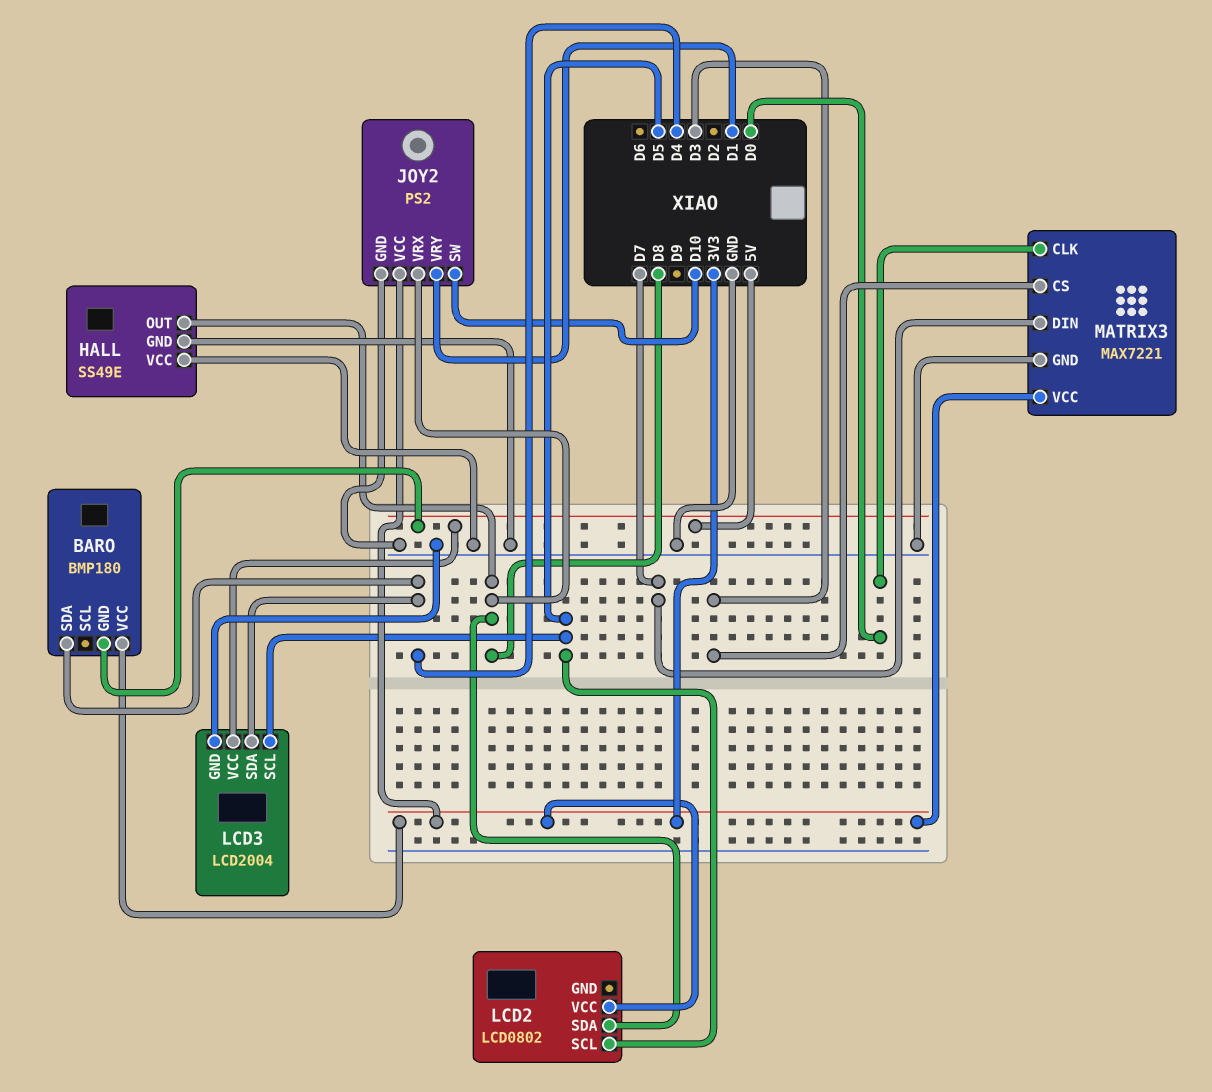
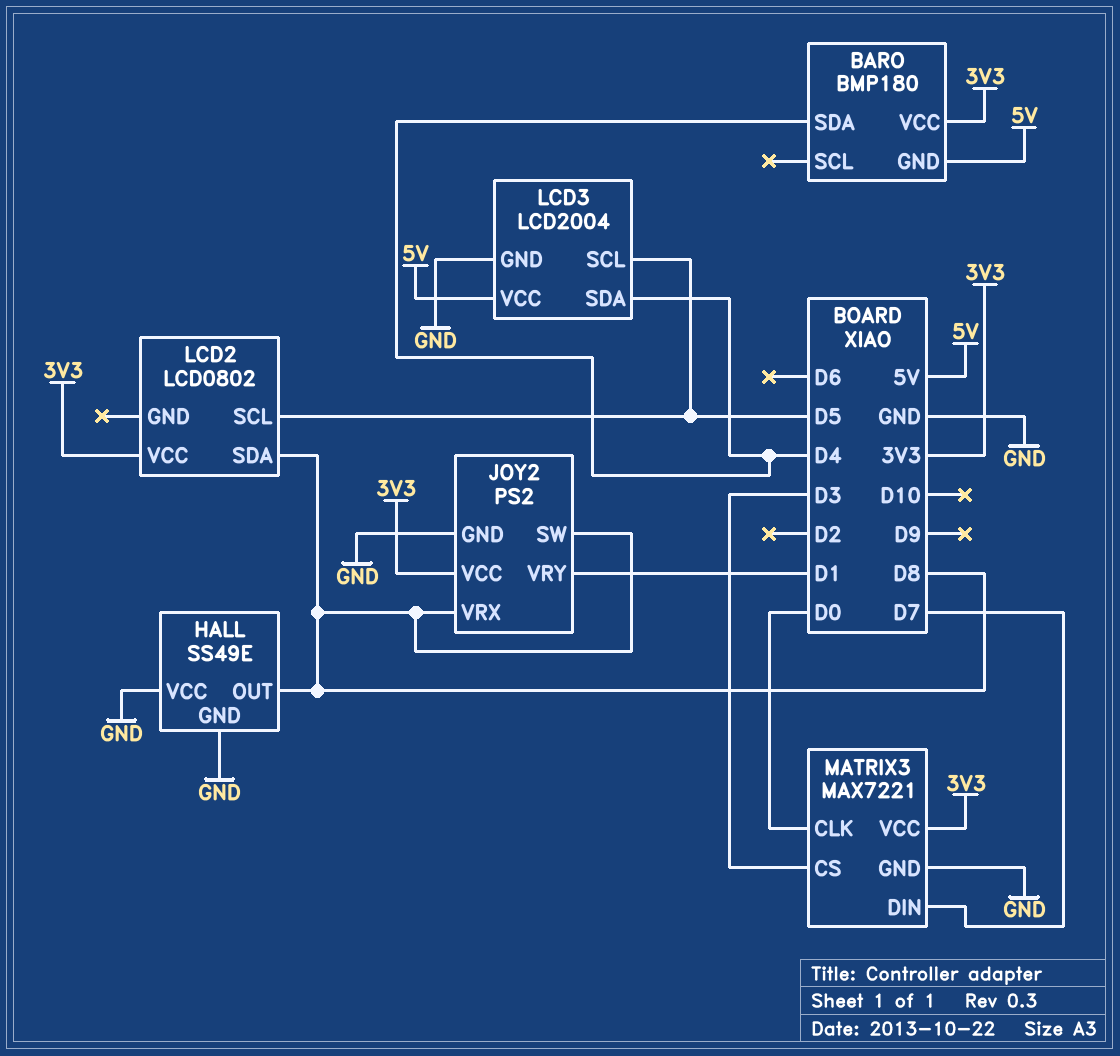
JOY2 pin SW: D10 -> D8

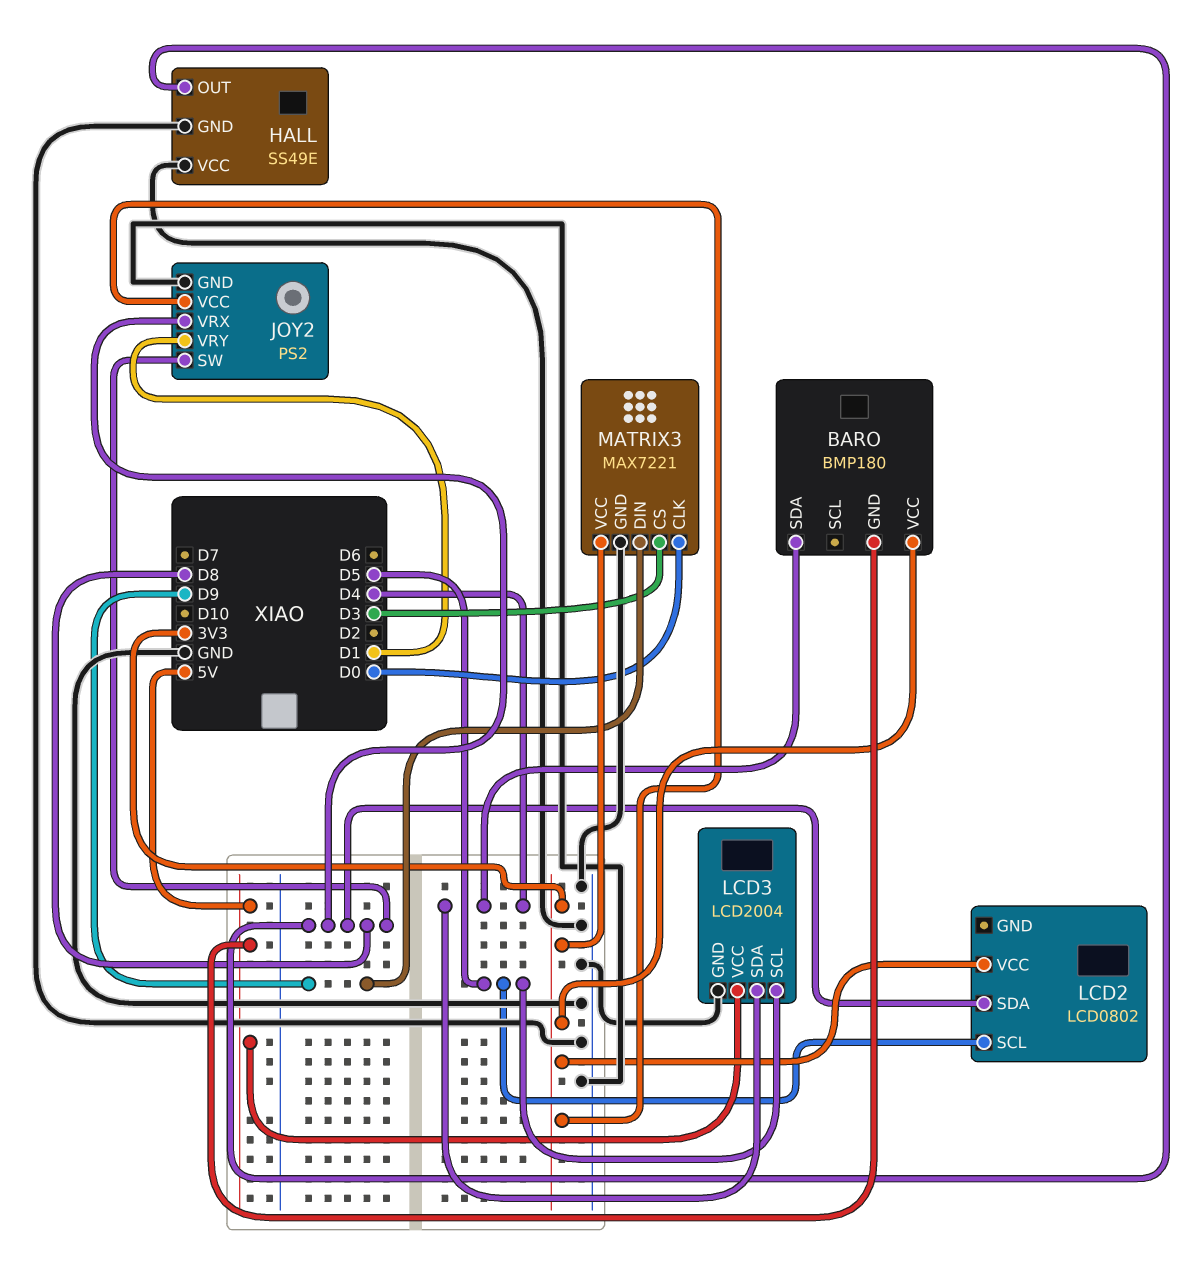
MATRIX3 pin DIN: D7 -> D9

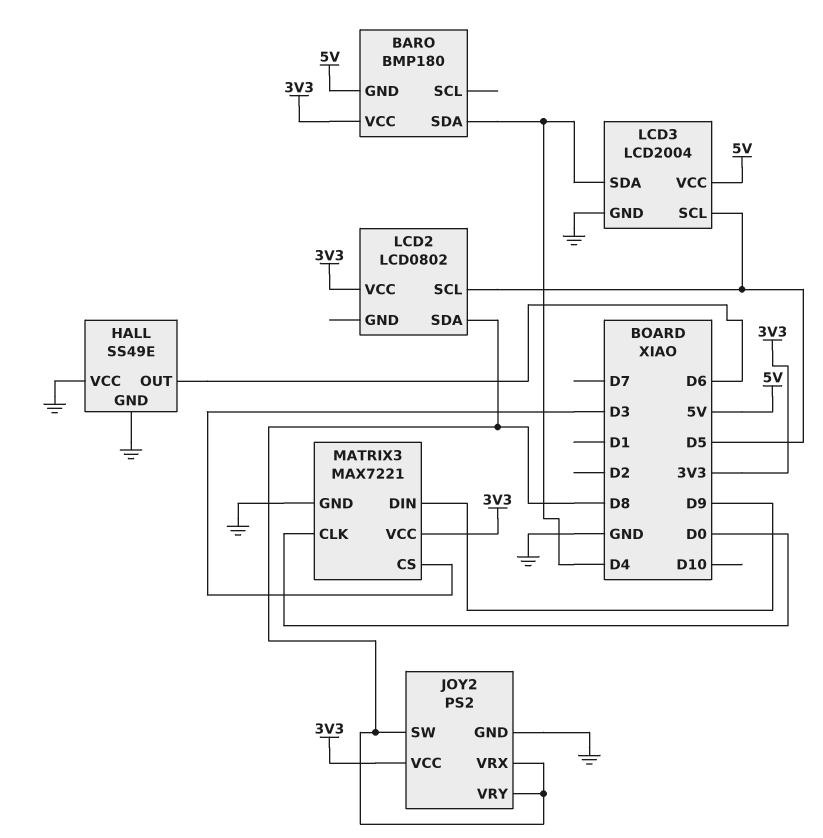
HALL pin OUT: D8 -> D6
JOY2 pin VRY: D1 -> D8

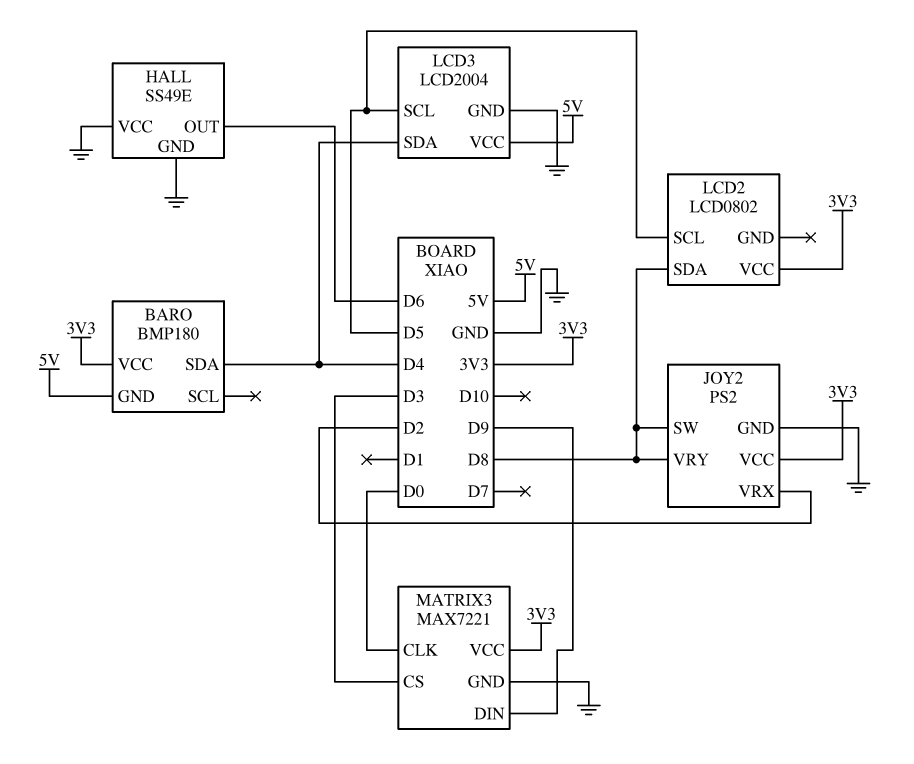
JOY2 pin VRX: D8 -> D2

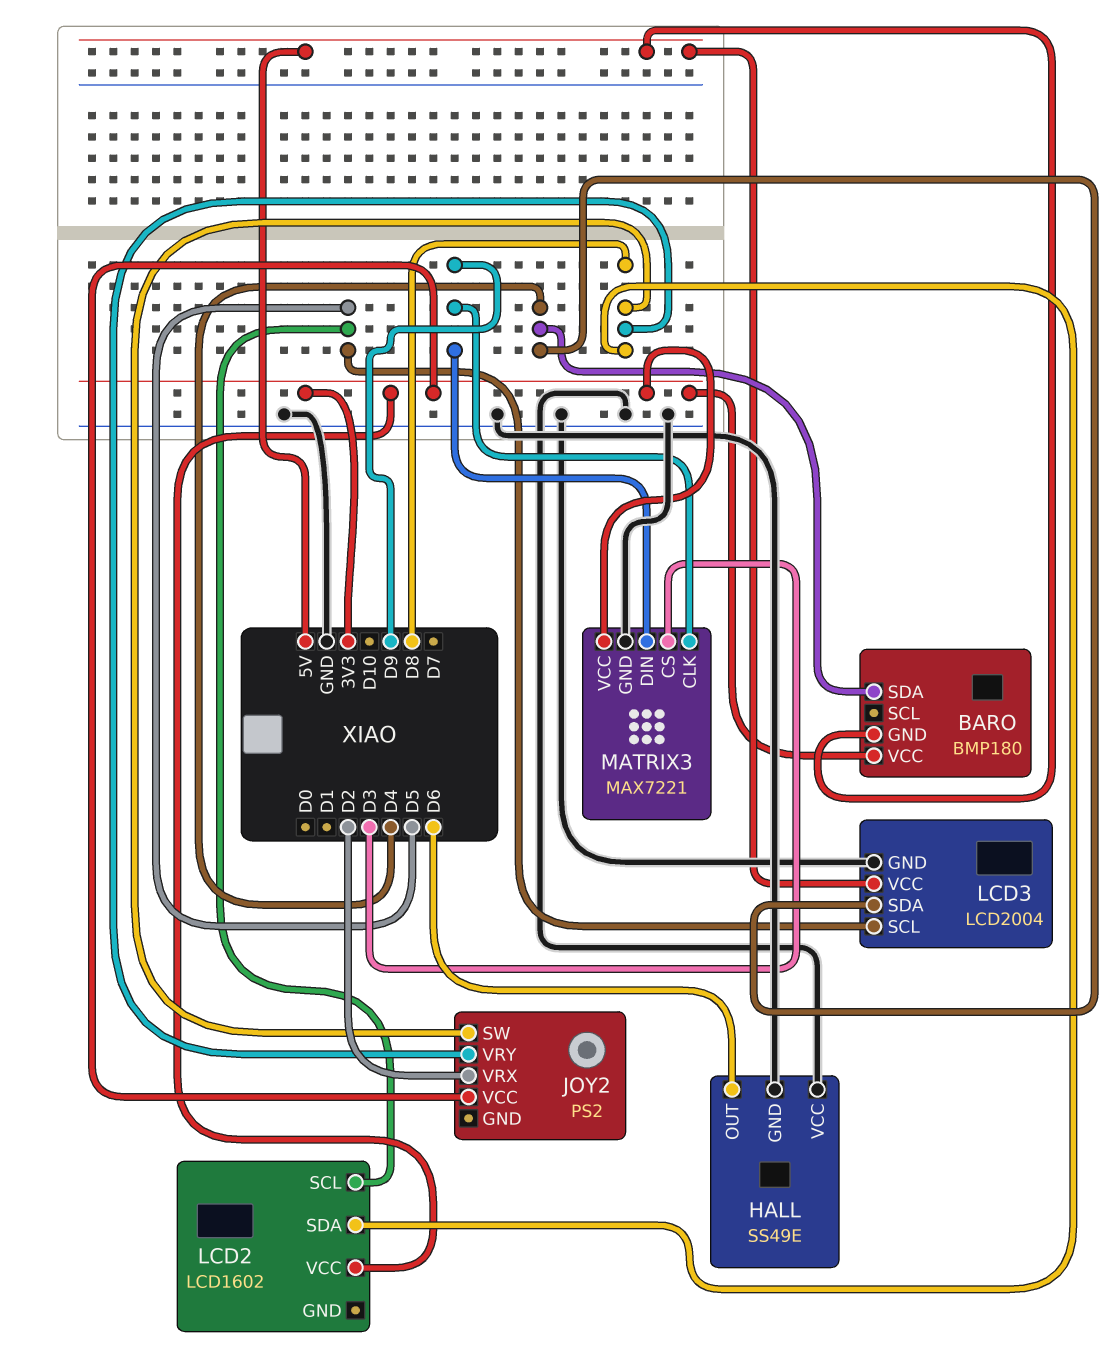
JOY2 pin GND: GND -> none
LCD2: LCD0802 -> LCD1602
MATRIX3 pin CLK: D0 -> D9

